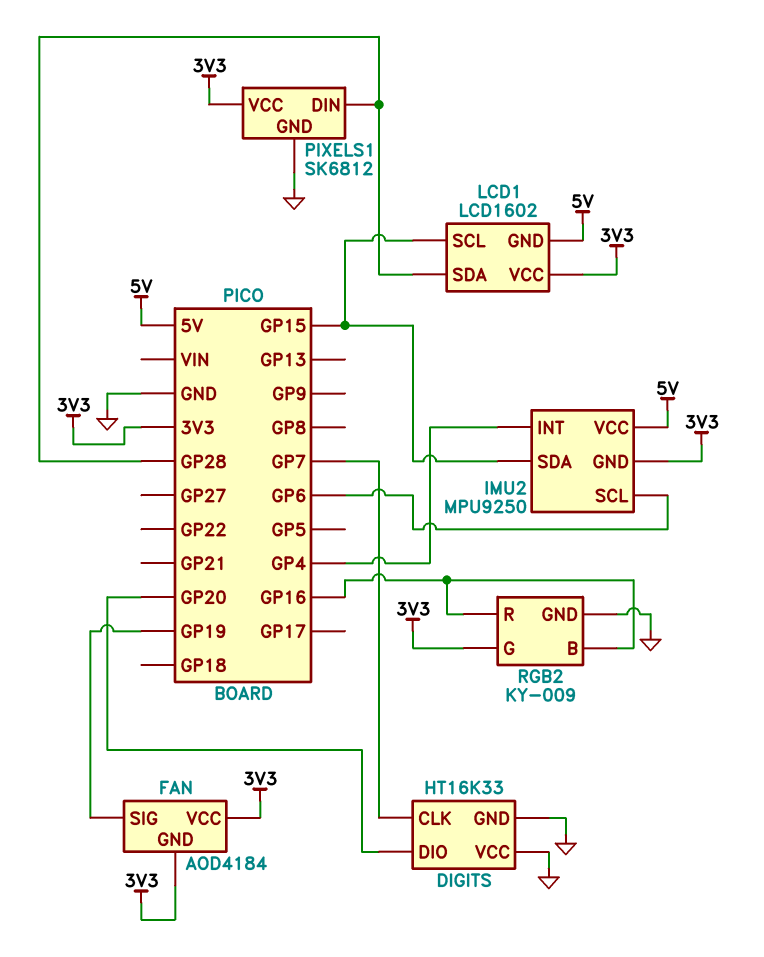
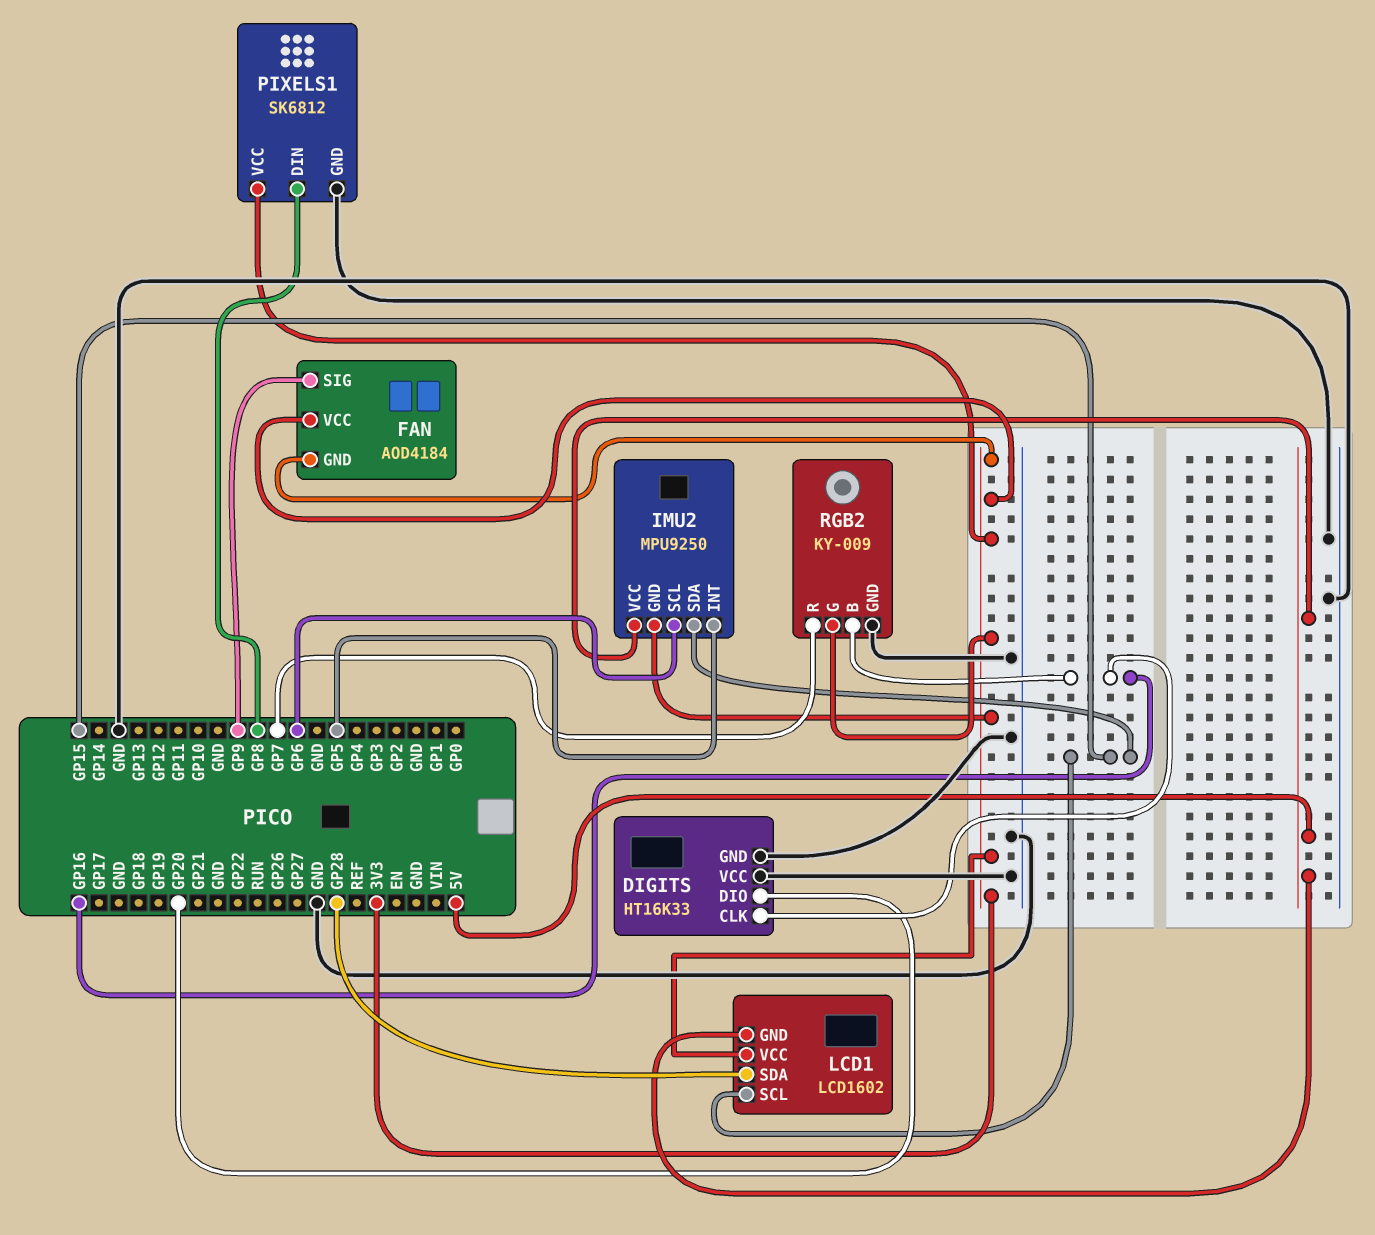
DIGITS pin CLK: GP7 -> GP16
FAN pin SIG: GP19 -> GP9
IMU2 pin INT: GP4 -> GP5
PIXELS1 pin DIN: GP28 -> GP8
RGB2 pin R: GP16 -> GP7

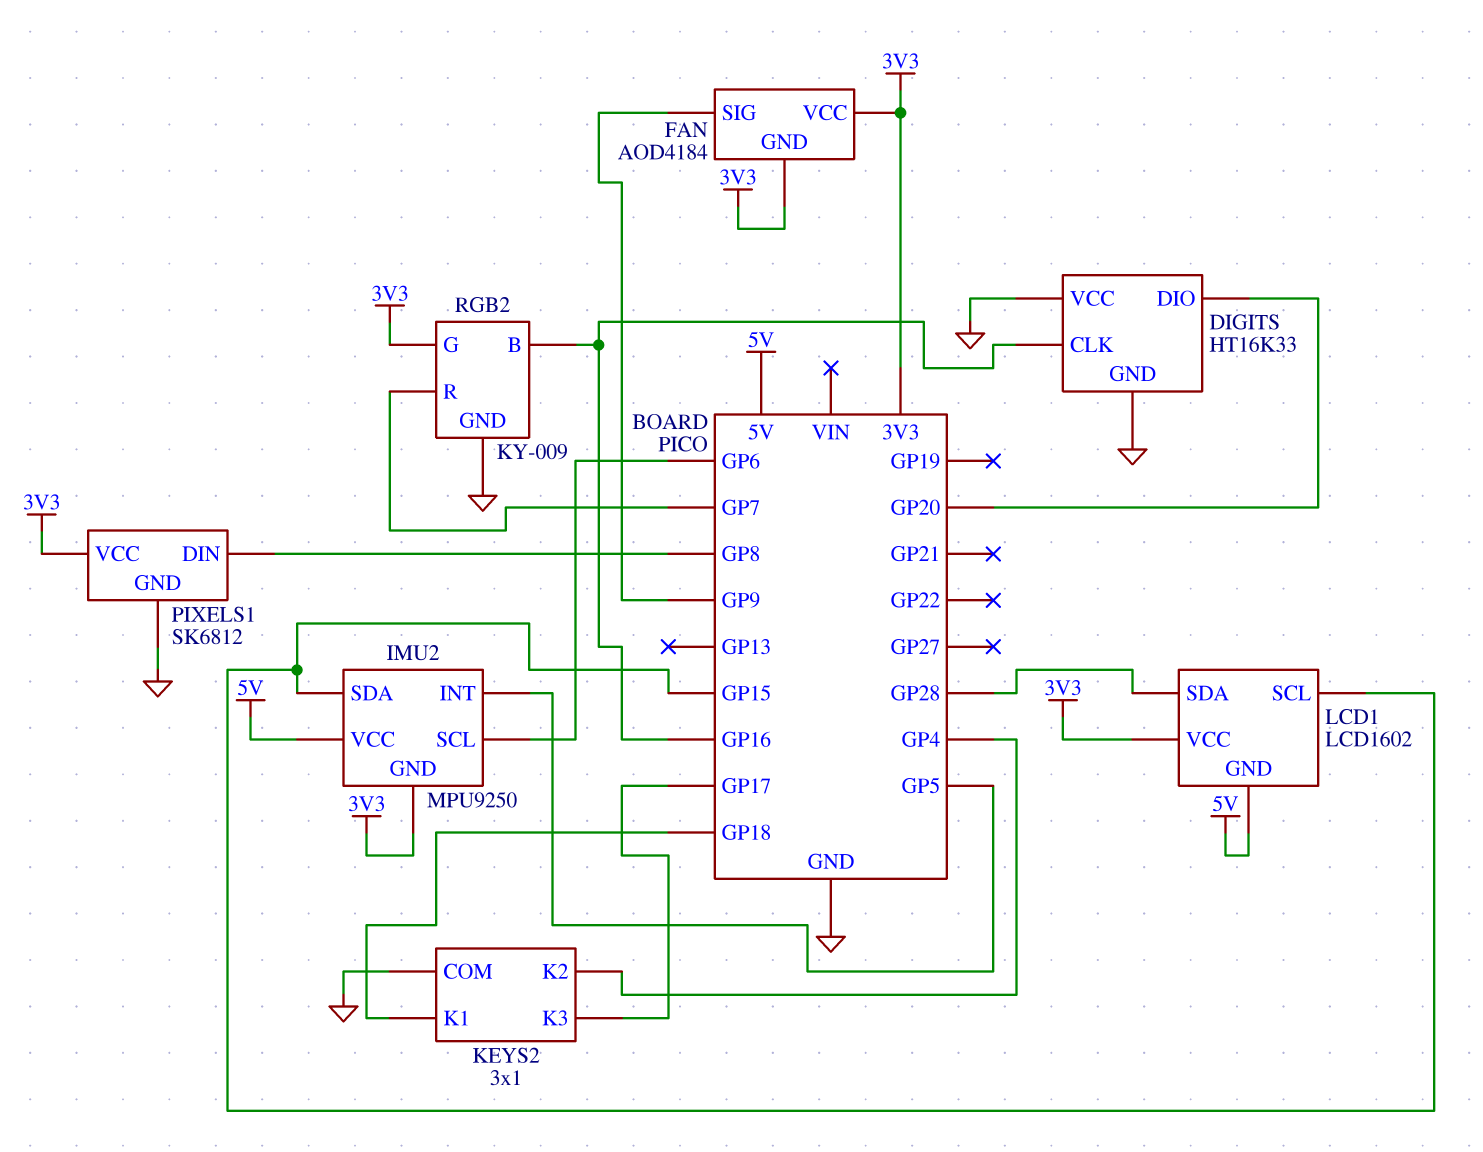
KEYS2: none -> 3x1
KEYS2 pin COM: none -> GND
KEYS2 pin K1: none -> GP18
KEYS2 pin K2: none -> GP4
KEYS2 pin K3: none -> GP17

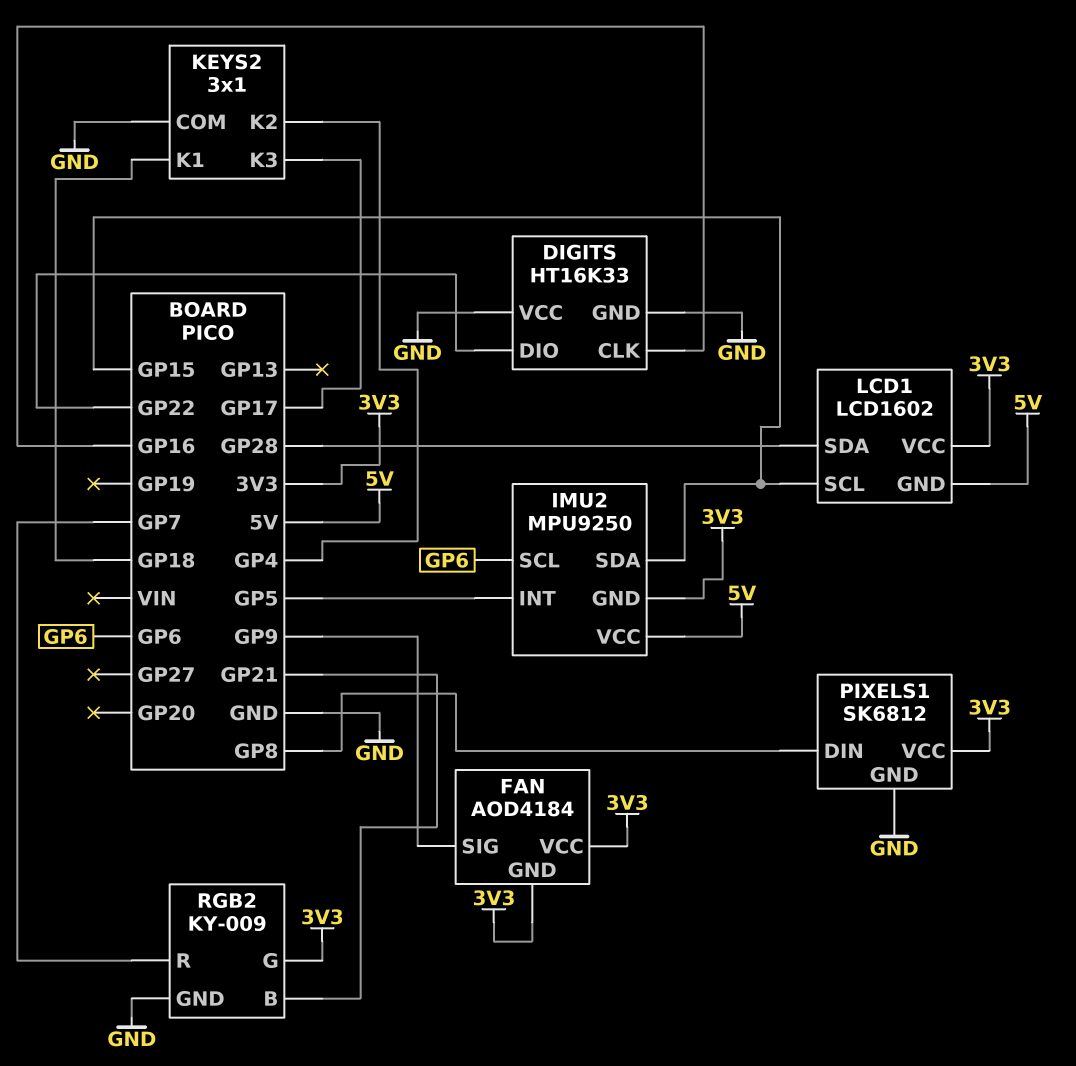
DIGITS pin DIO: GP20 -> GP22
RGB2 pin B: GP16 -> GP21

